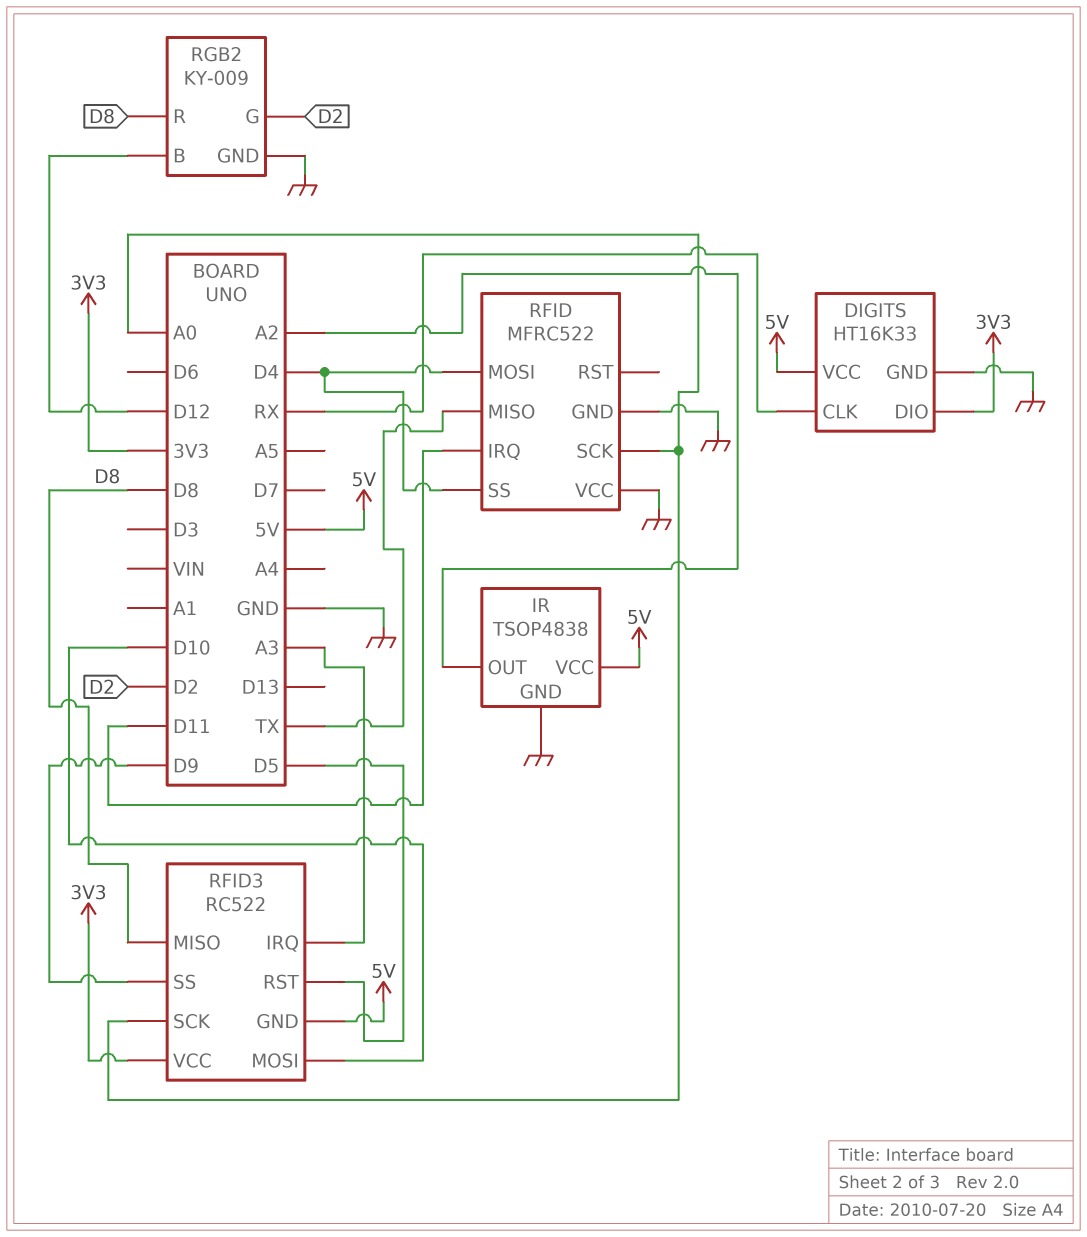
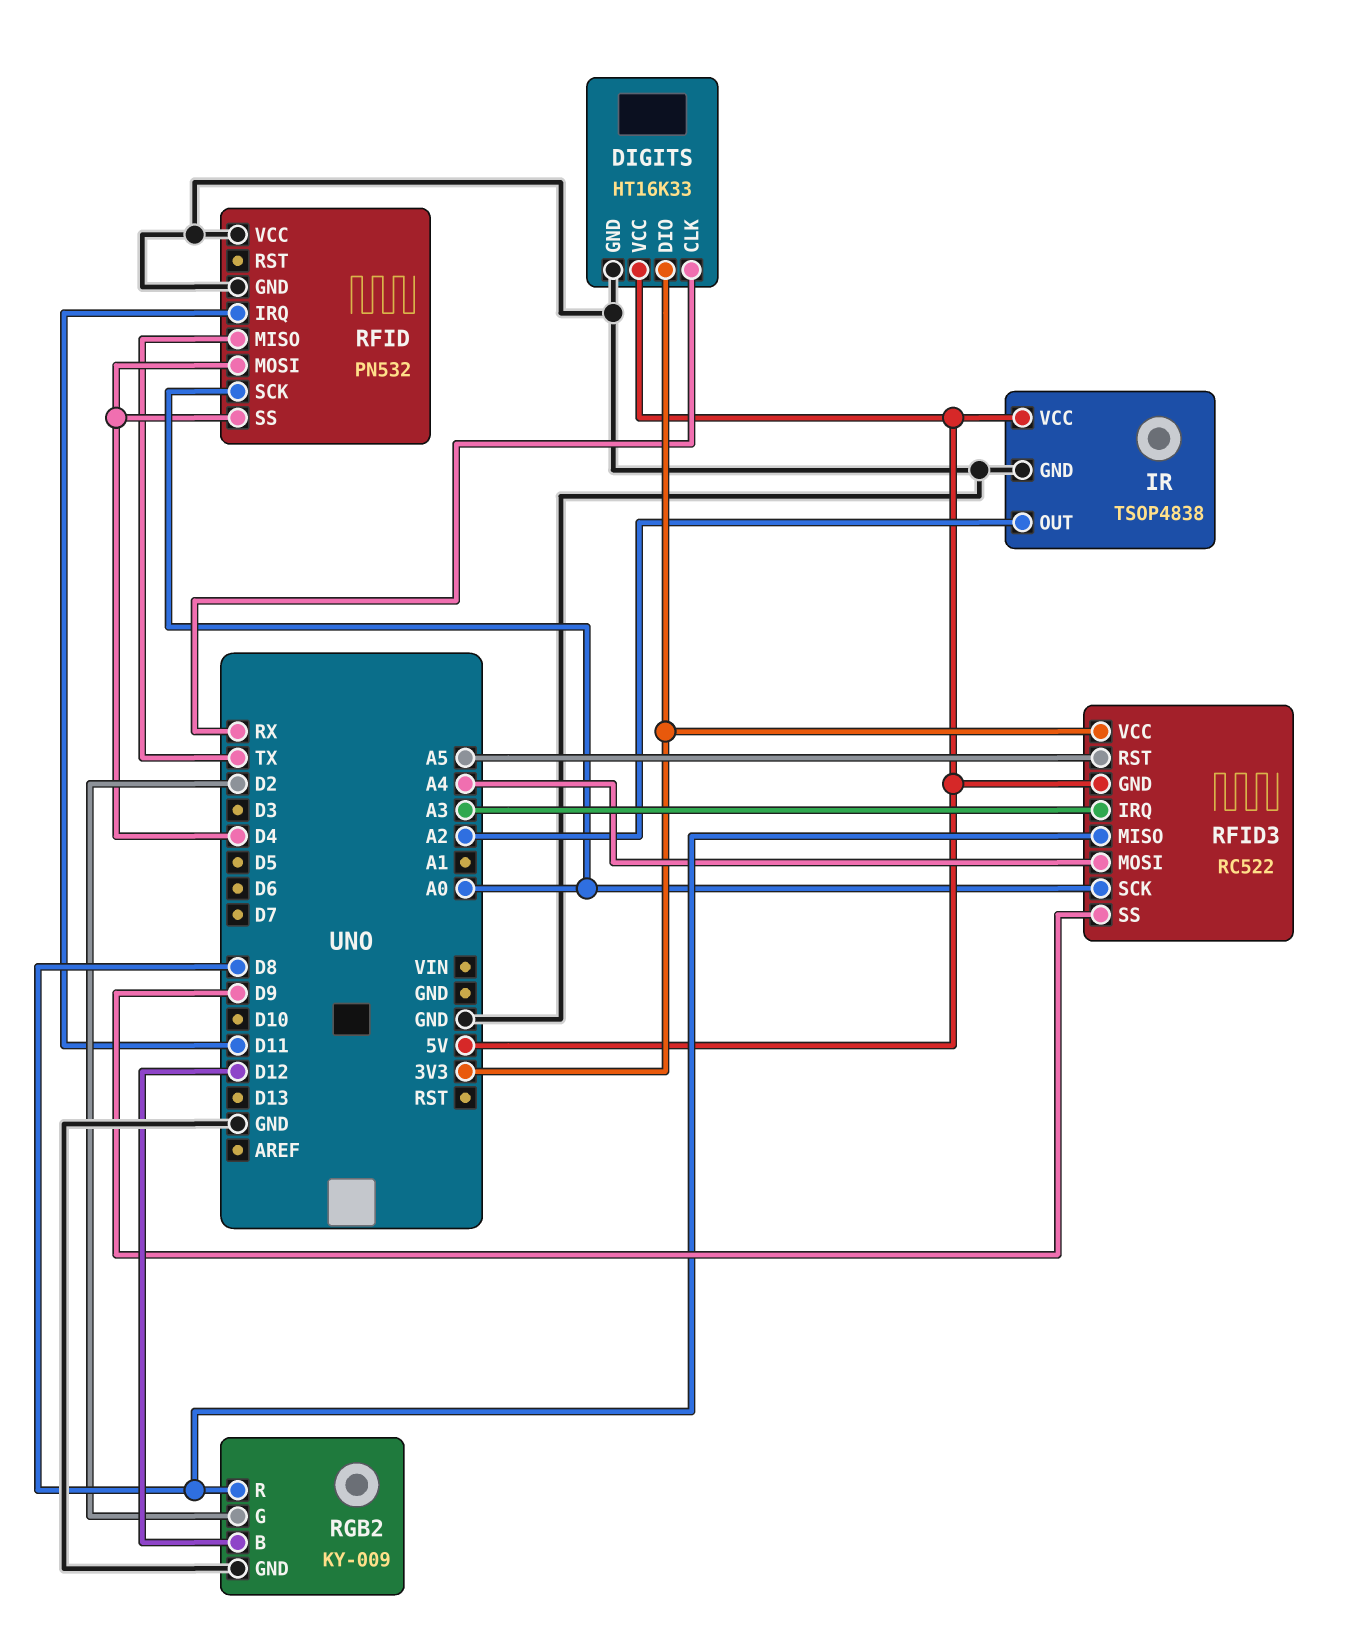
RFID: MFRC522 -> PN532
RFID3 pin MOSI: D10 -> A4
RFID3 pin RST: D5 -> A5

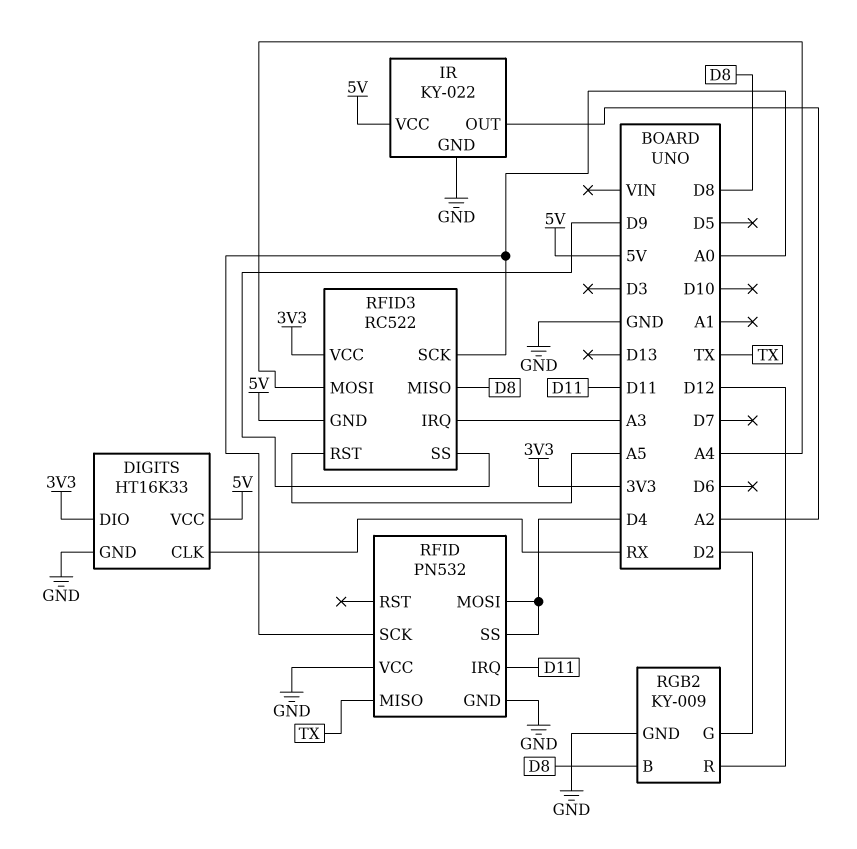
IR: TSOP4838 -> KY-022
RGB2 pin B: D12 -> D8
RGB2 pin R: D8 -> D12

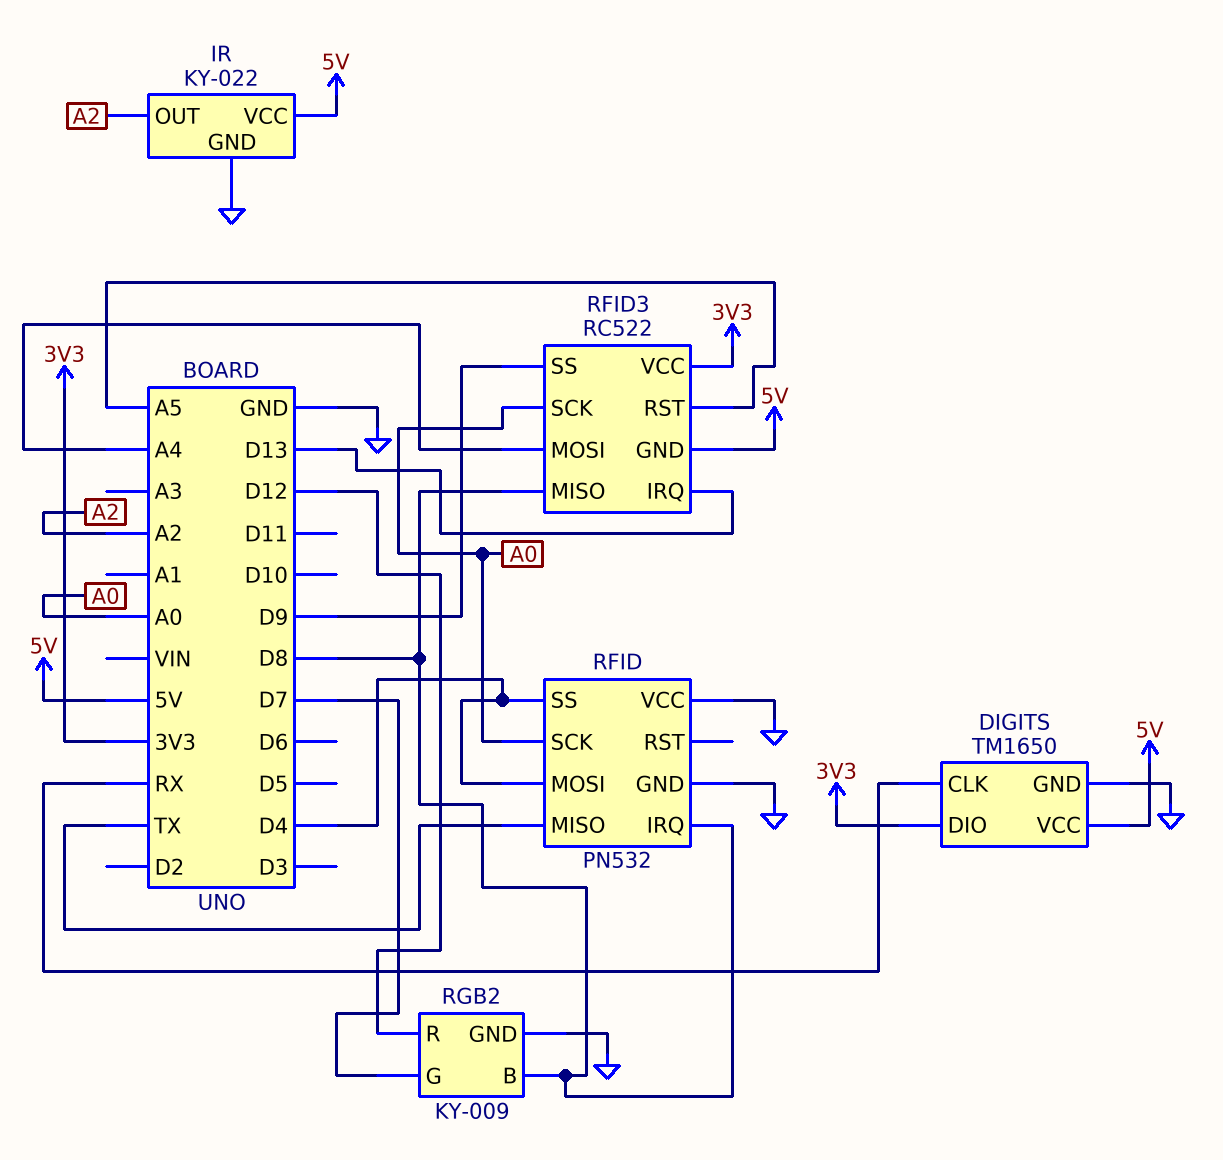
DIGITS: HT16K33 -> TM1650
RFID pin IRQ: D11 -> D8
RFID3 pin IRQ: A3 -> D13
RGB2 pin G: D2 -> D7

